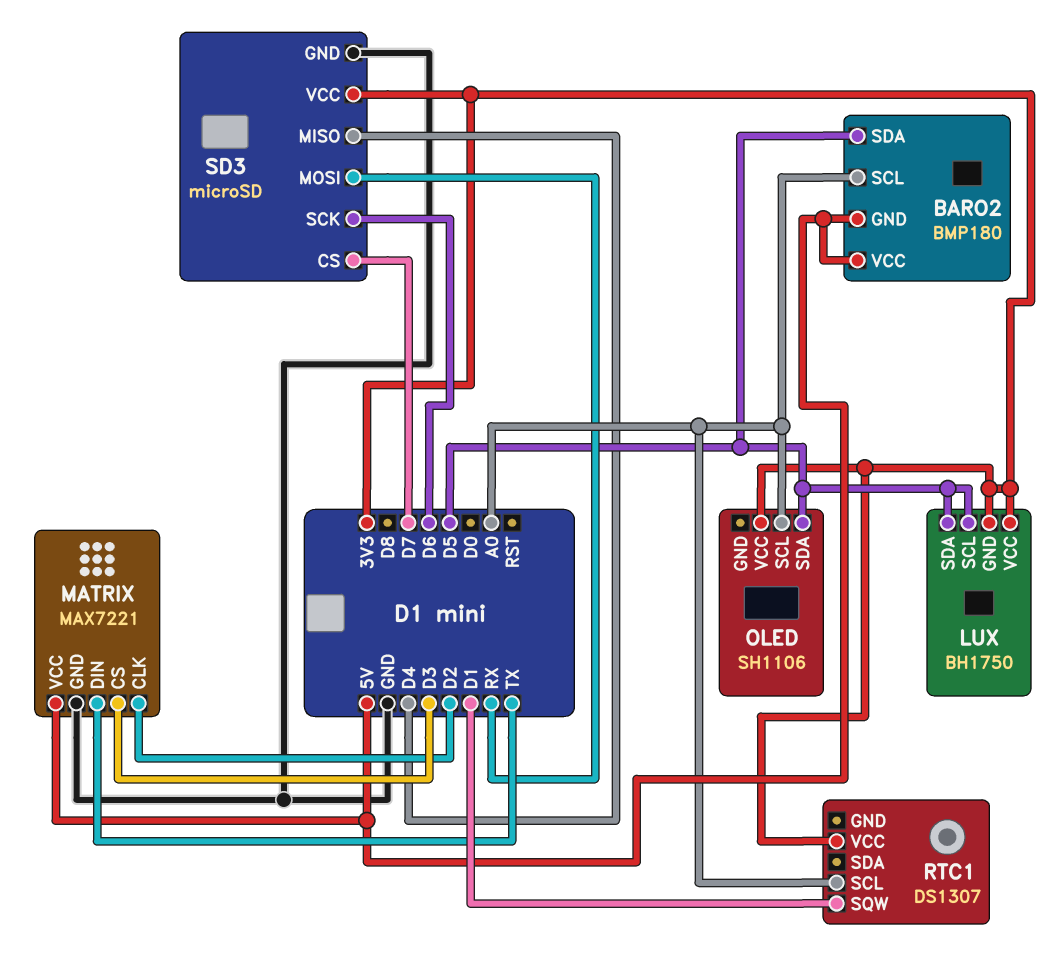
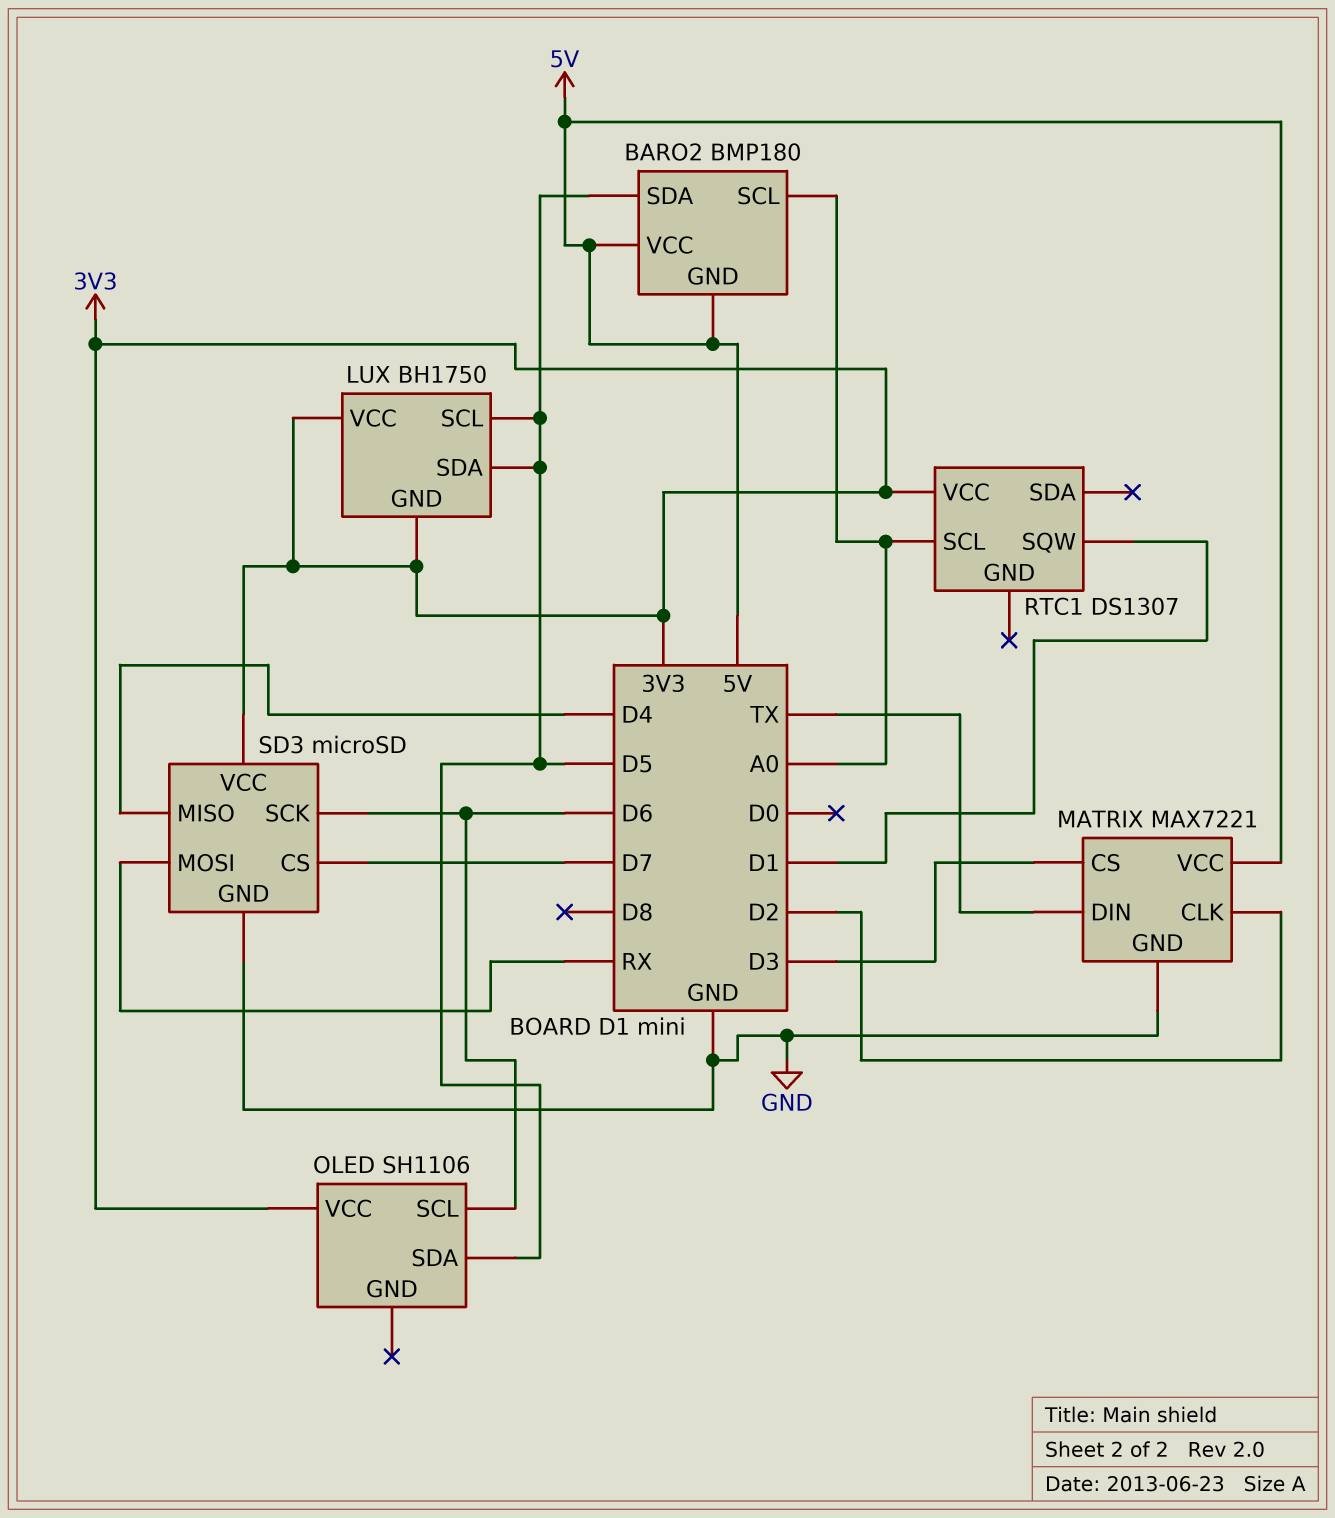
OLED pin SCL: A0 -> D6

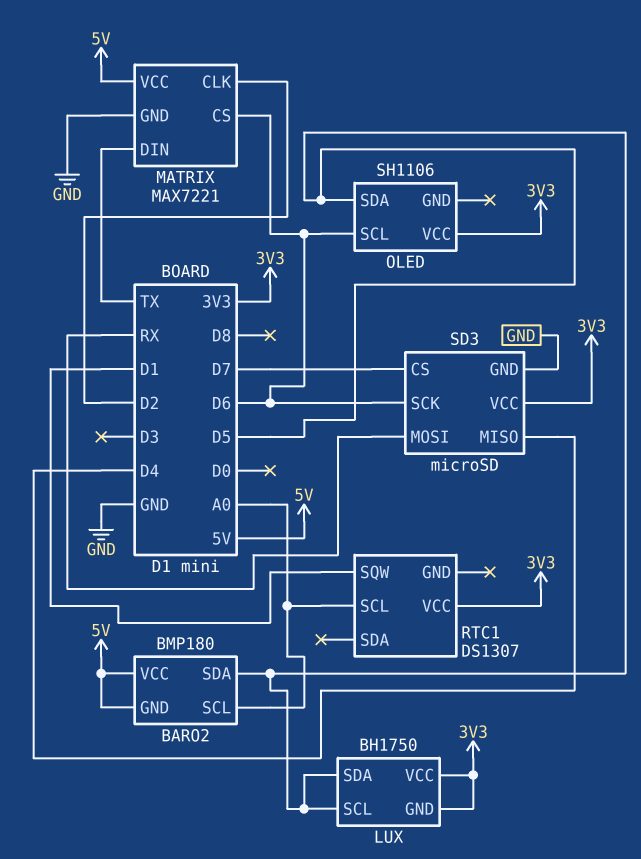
MATRIX pin CS: D3 -> D6

